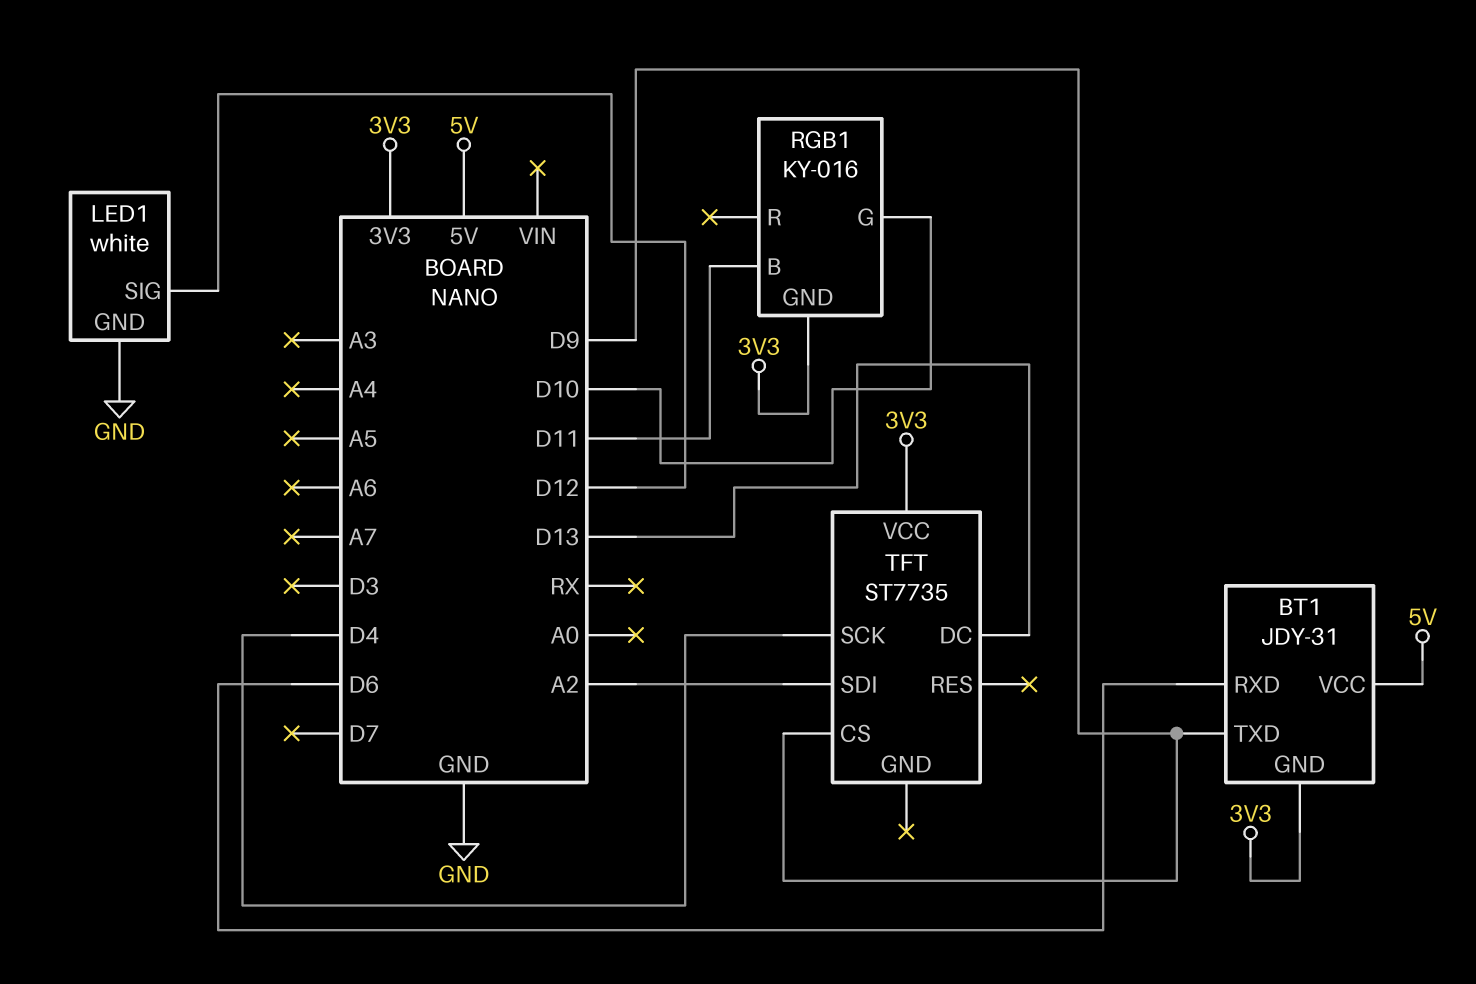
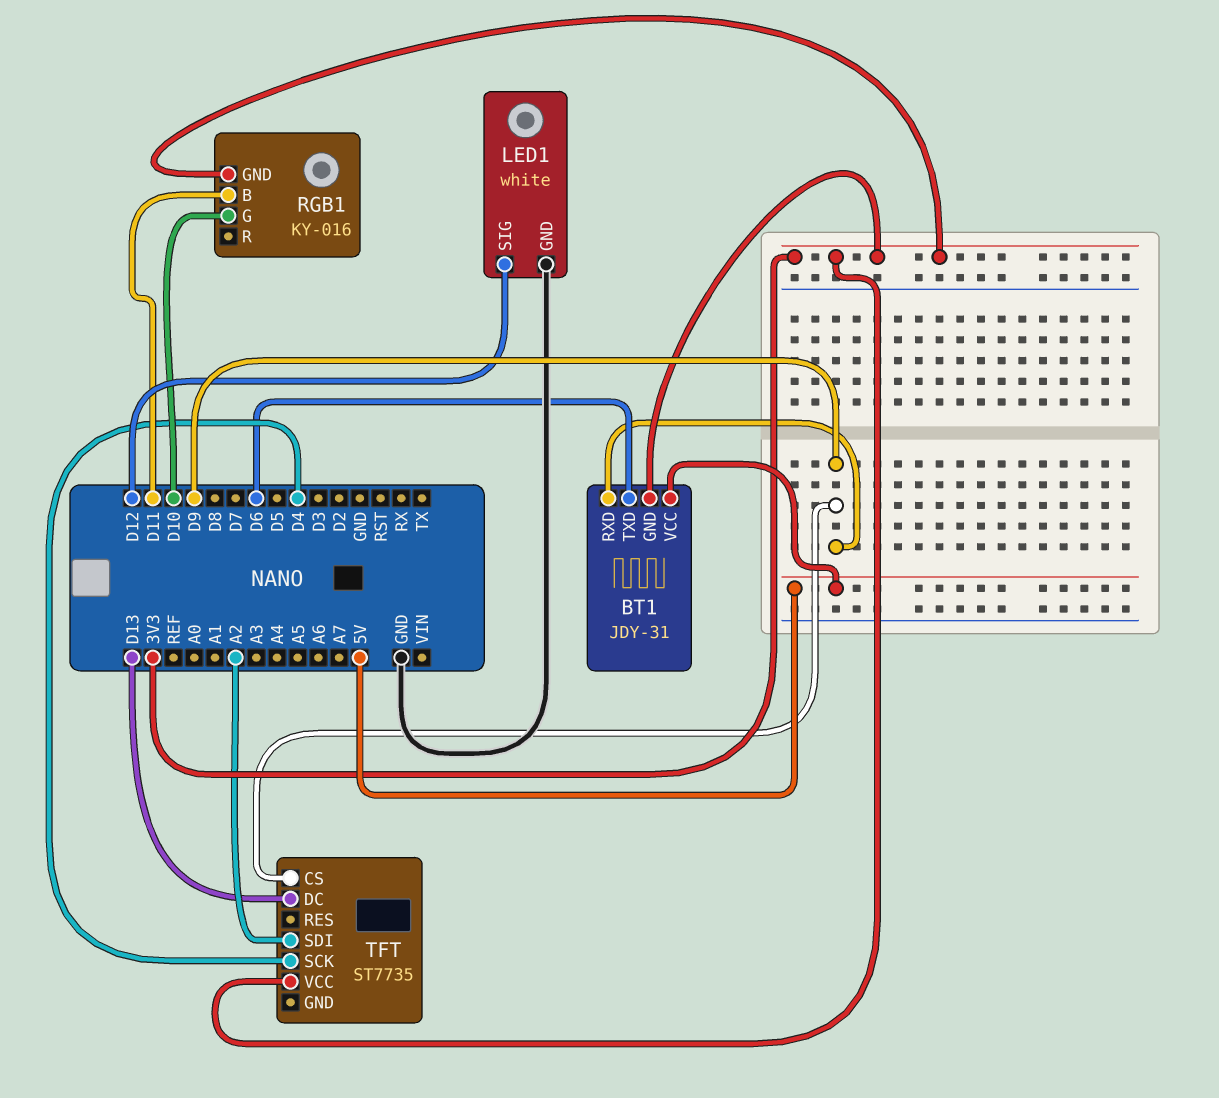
BT1 pin RXD: D6 -> D9
BT1 pin TXD: D9 -> D6

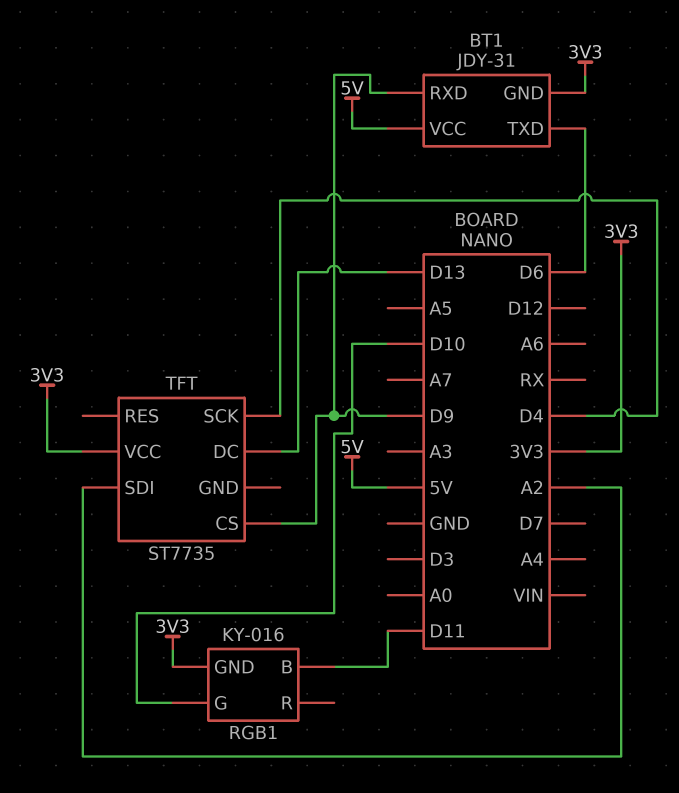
LED1: white -> none
LED1 pin GND: GND -> none
LED1 pin SIG: D12 -> none

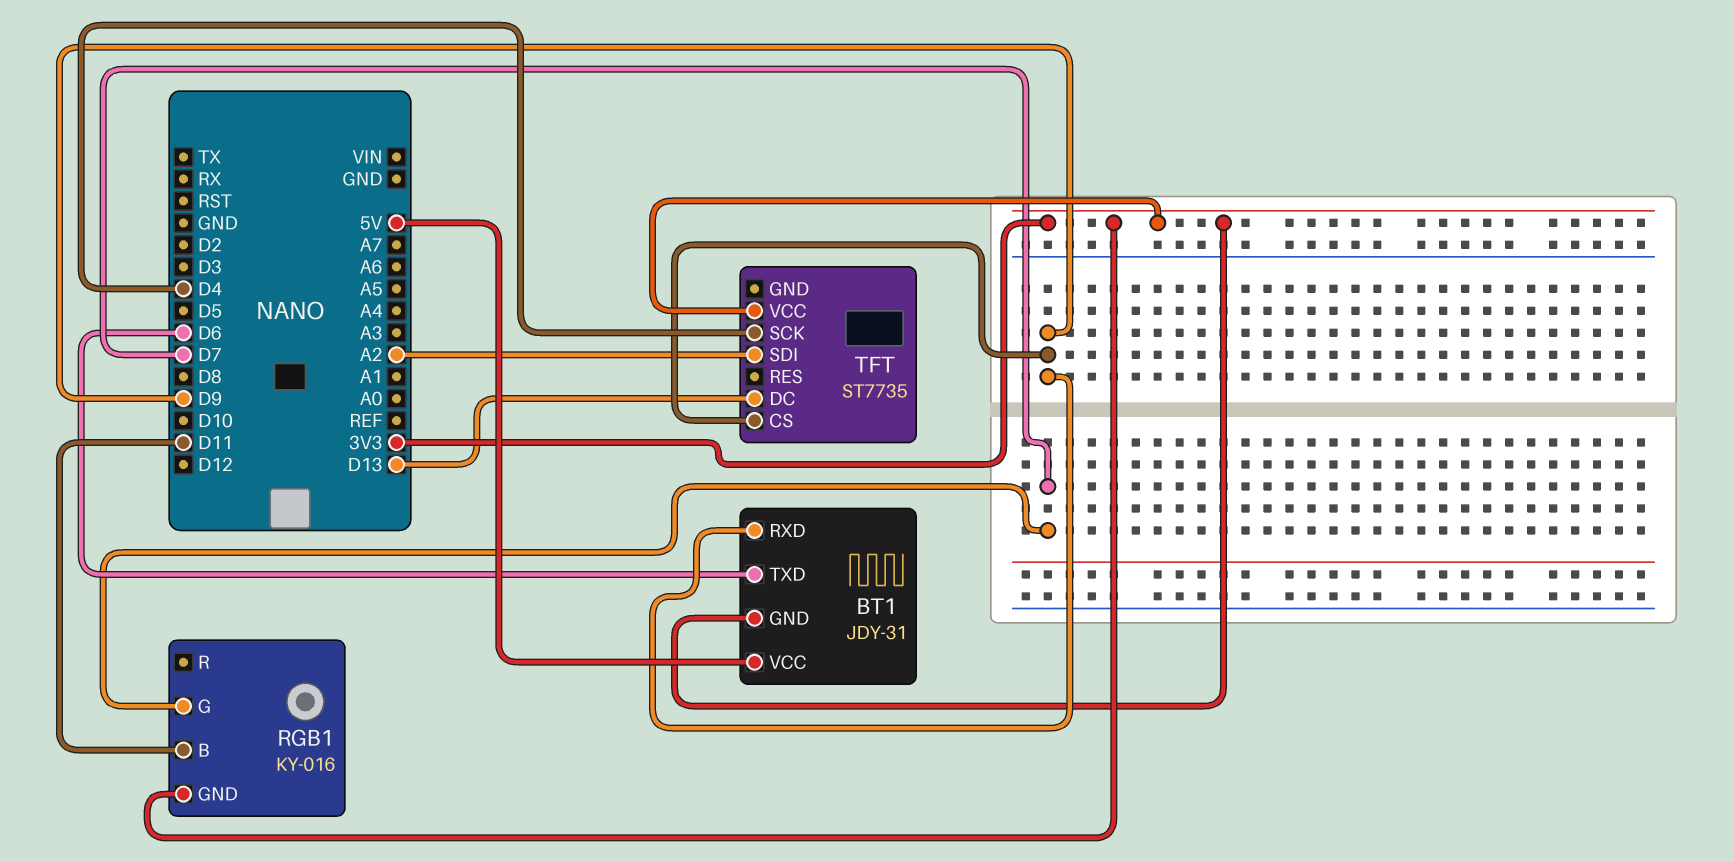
RGB1 pin G: D10 -> D7

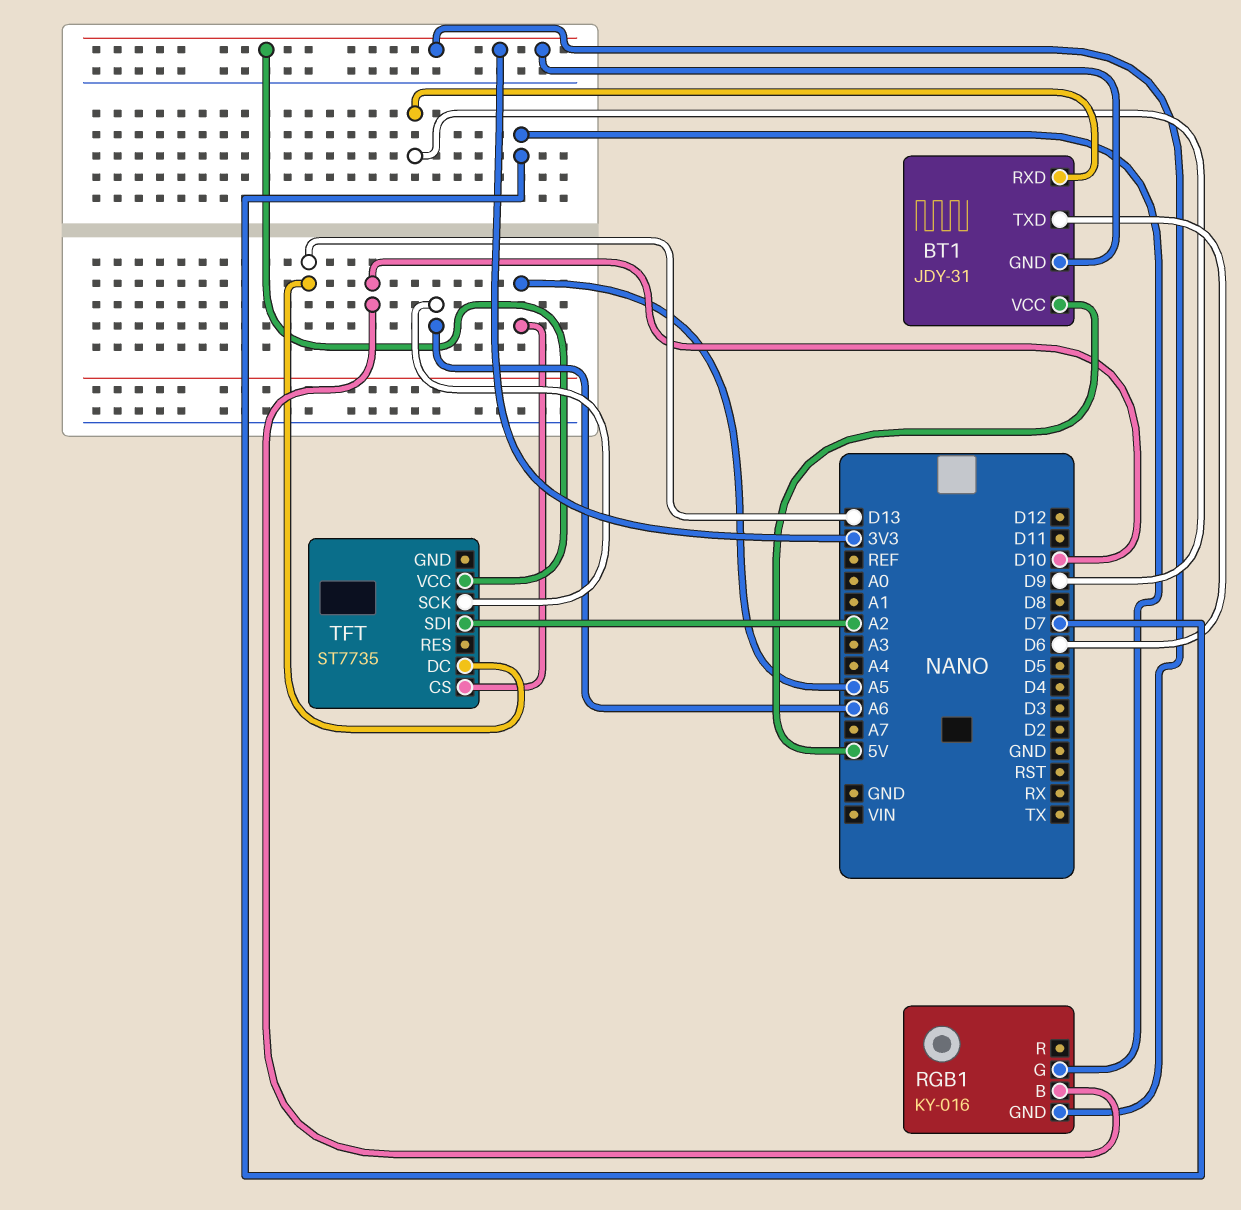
RGB1 pin B: D11 -> D10
TFT pin CS: D9 -> A5
TFT pin SCK: D4 -> A6

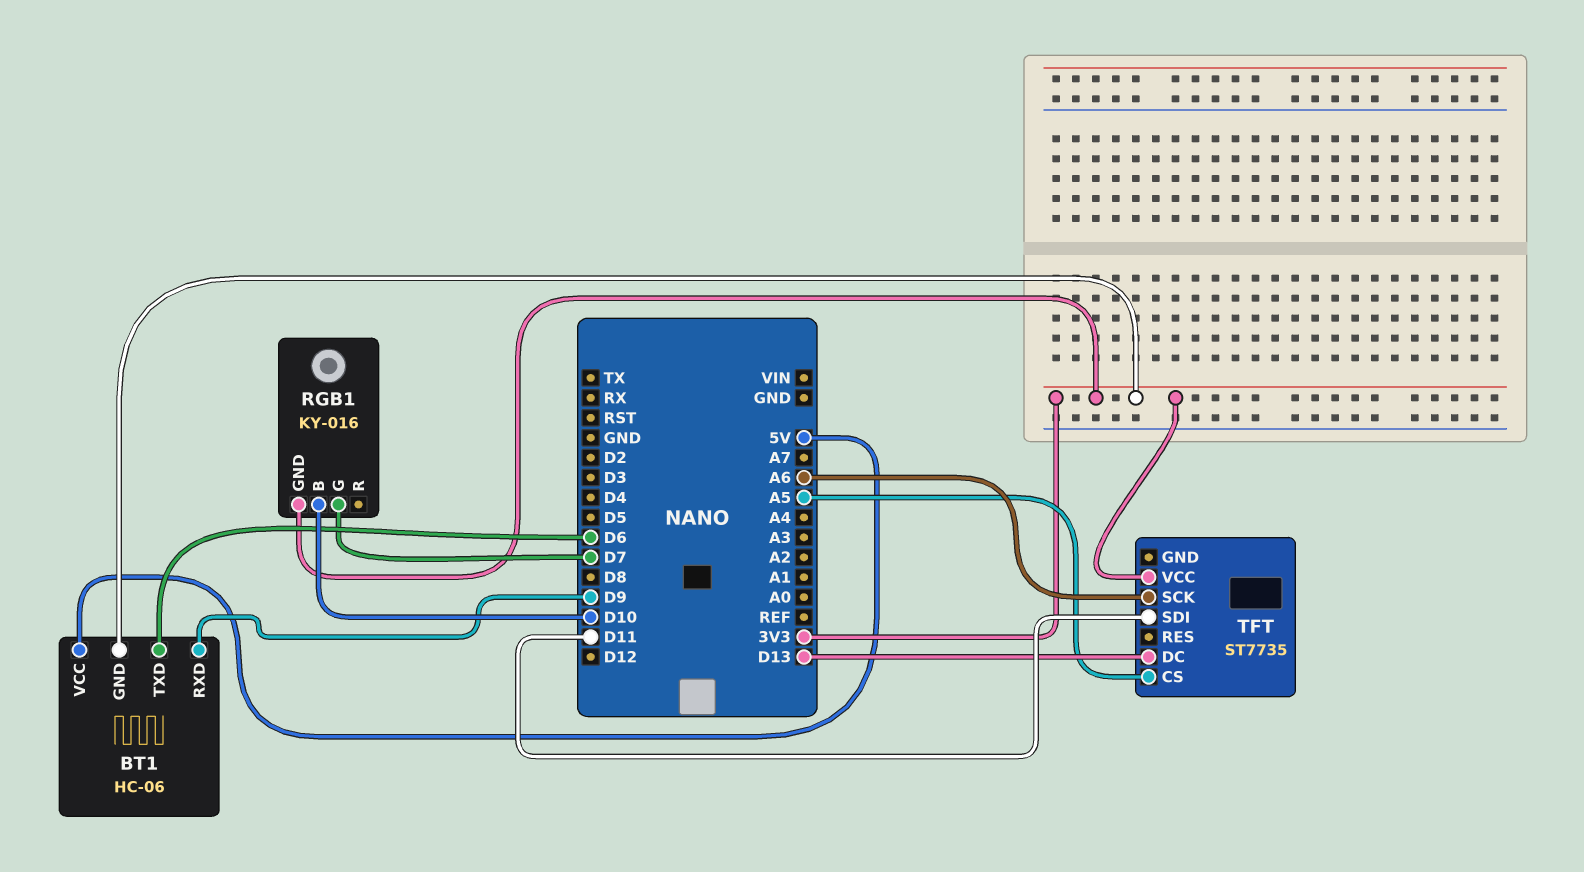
BT1: JDY-31 -> HC-06
TFT pin SDI: A2 -> D11

